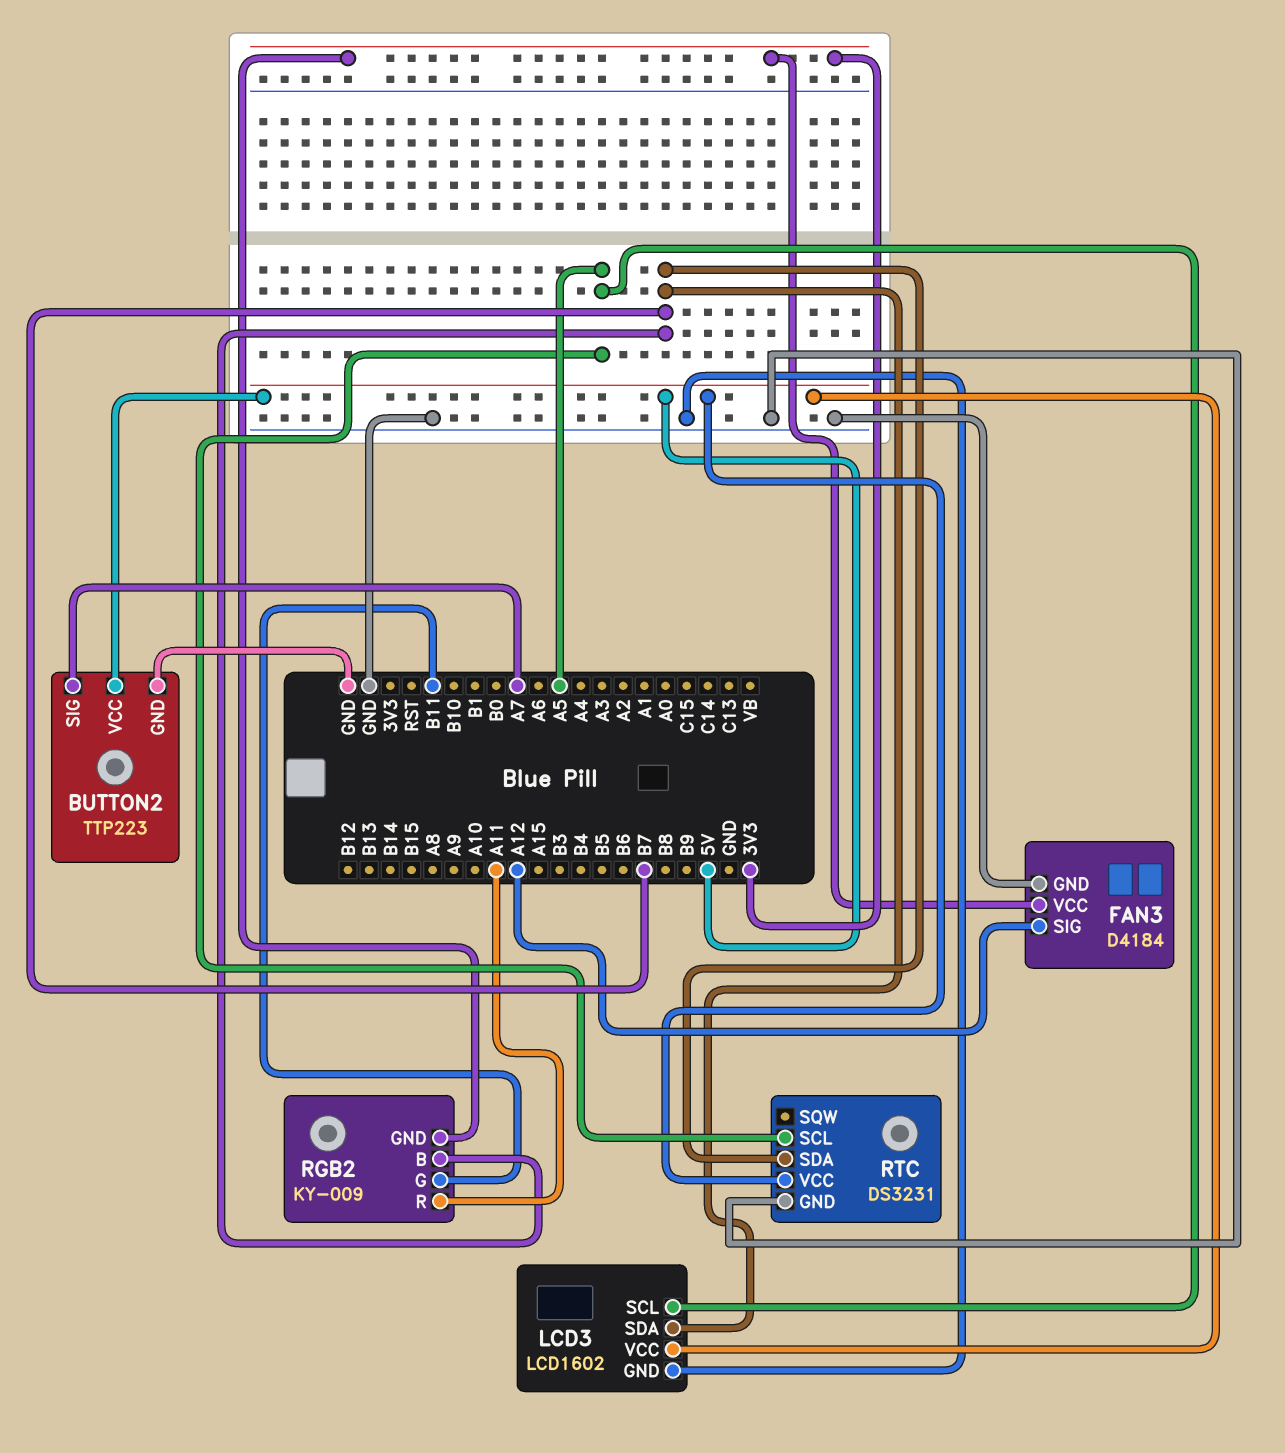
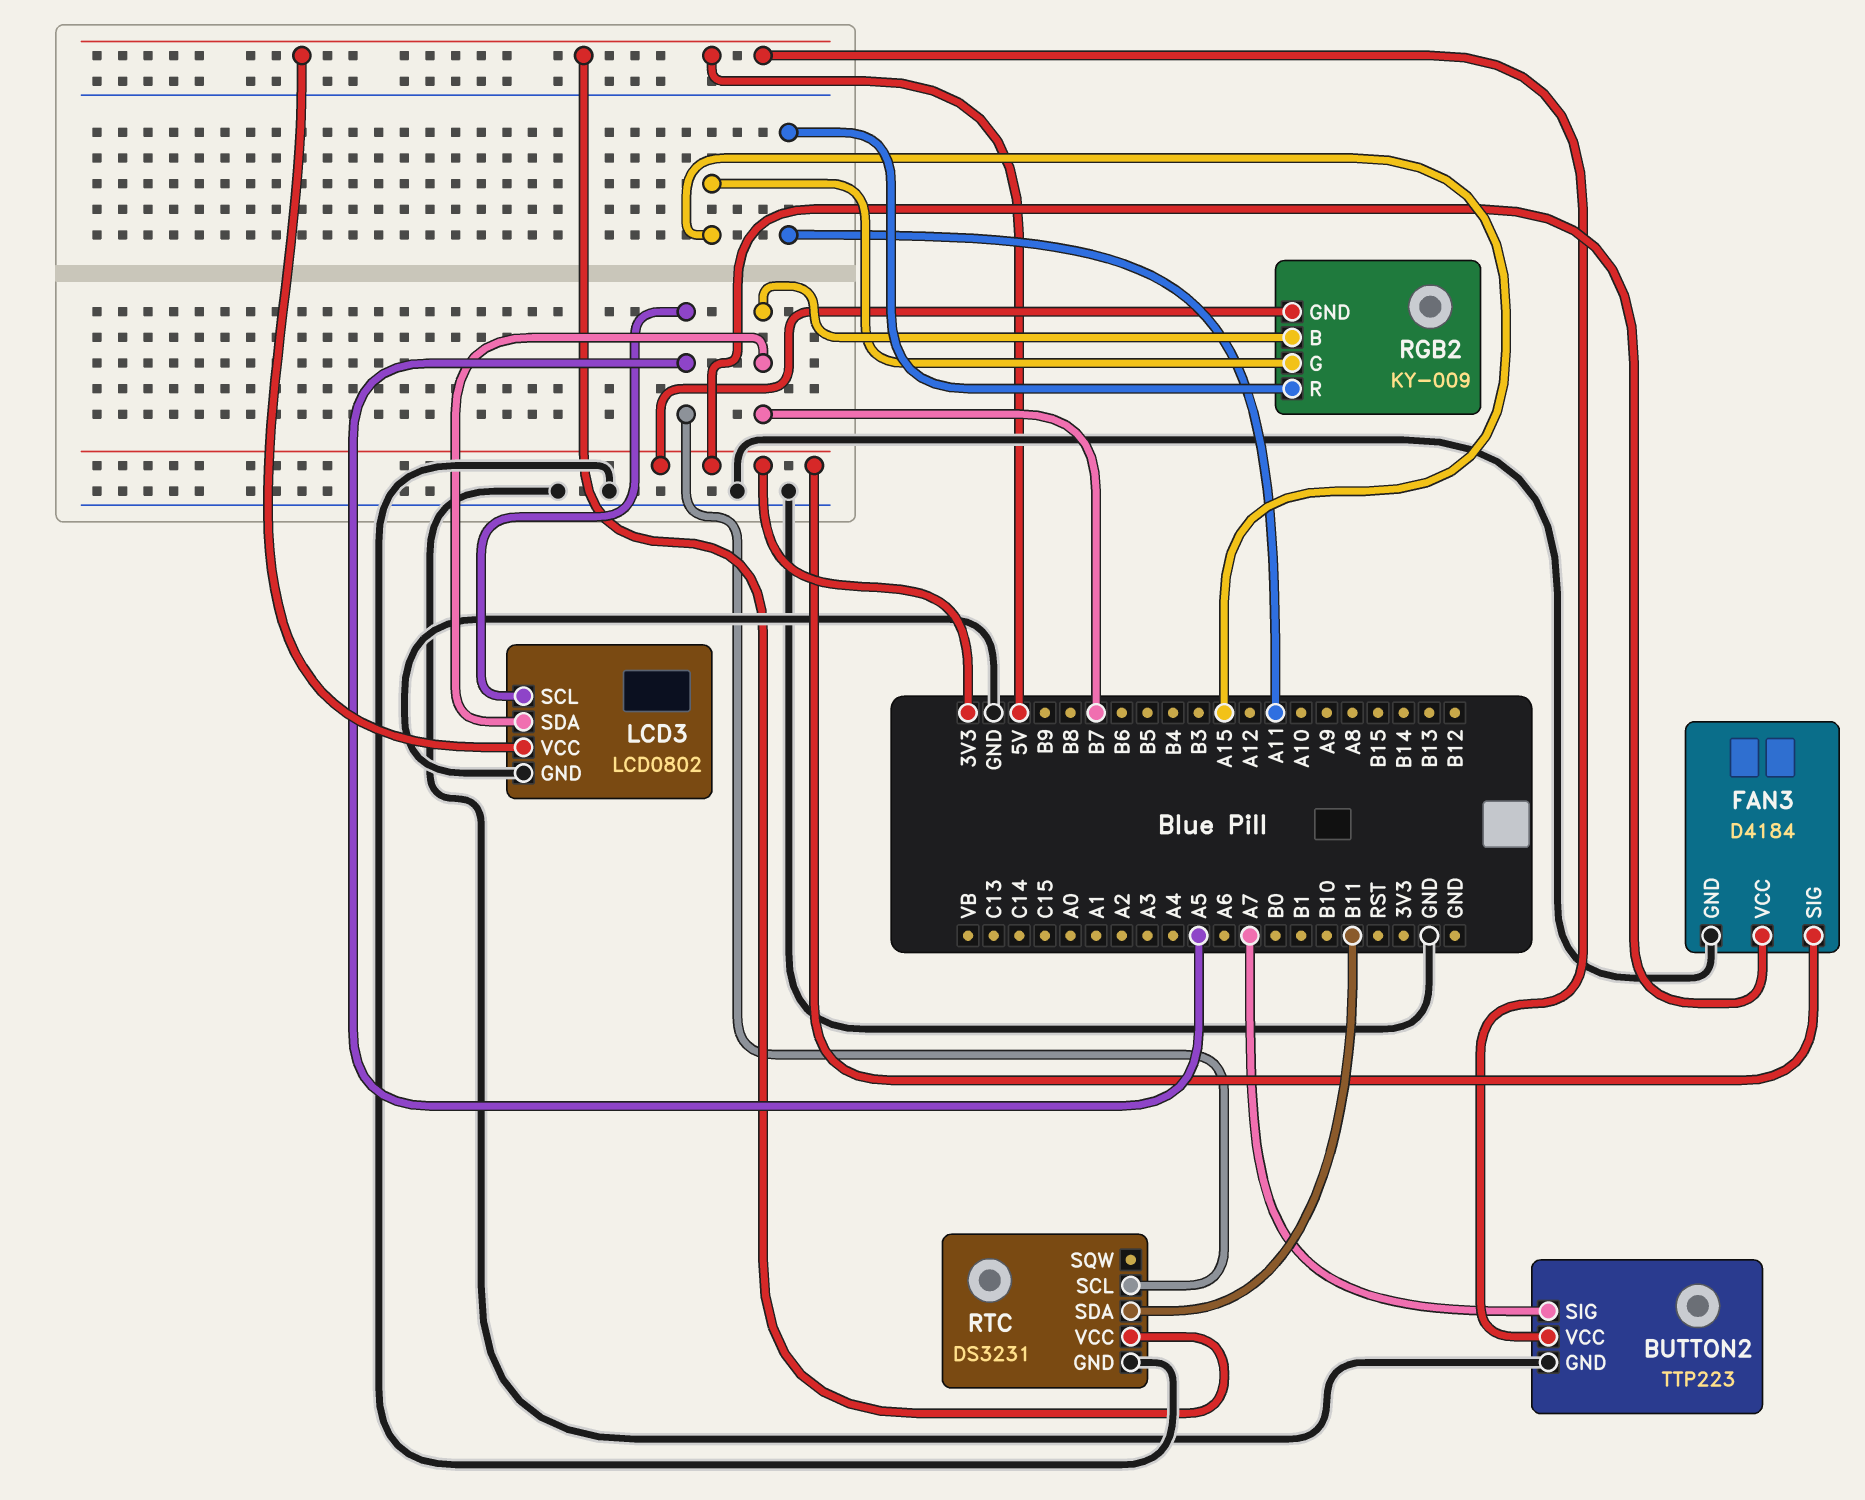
FAN3 pin SIG: A12 -> 3V3
LCD3: LCD1602 -> LCD0802
RGB2 pin G: B11 -> A15
RTC pin SDA: B7 -> B11

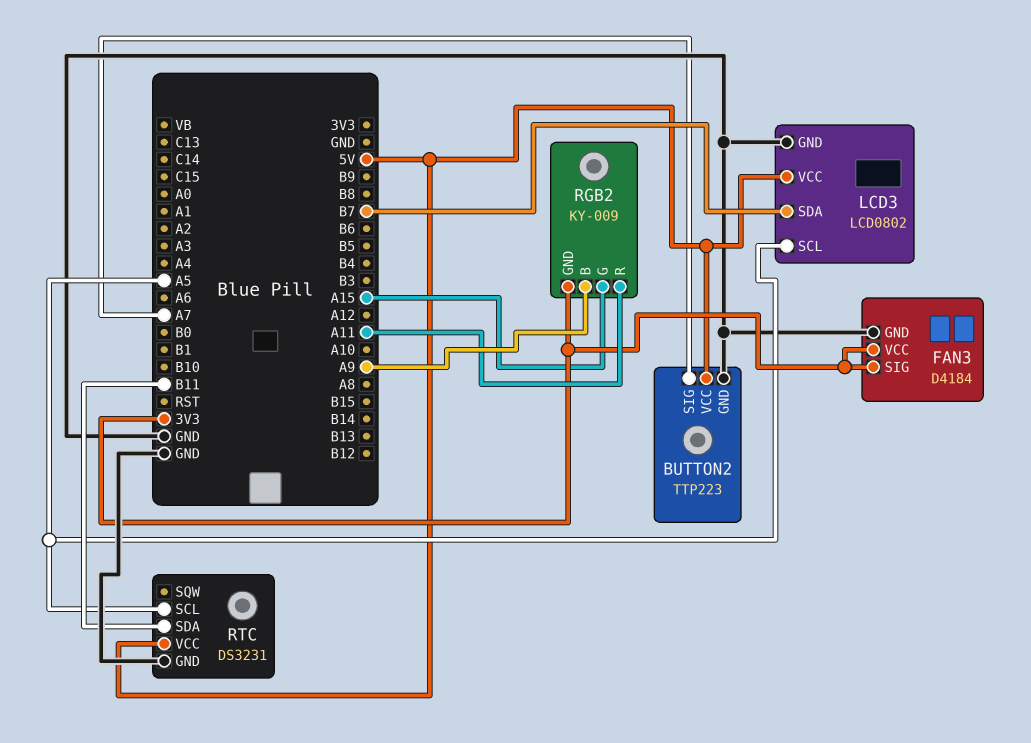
RGB2 pin B: B7 -> A9

